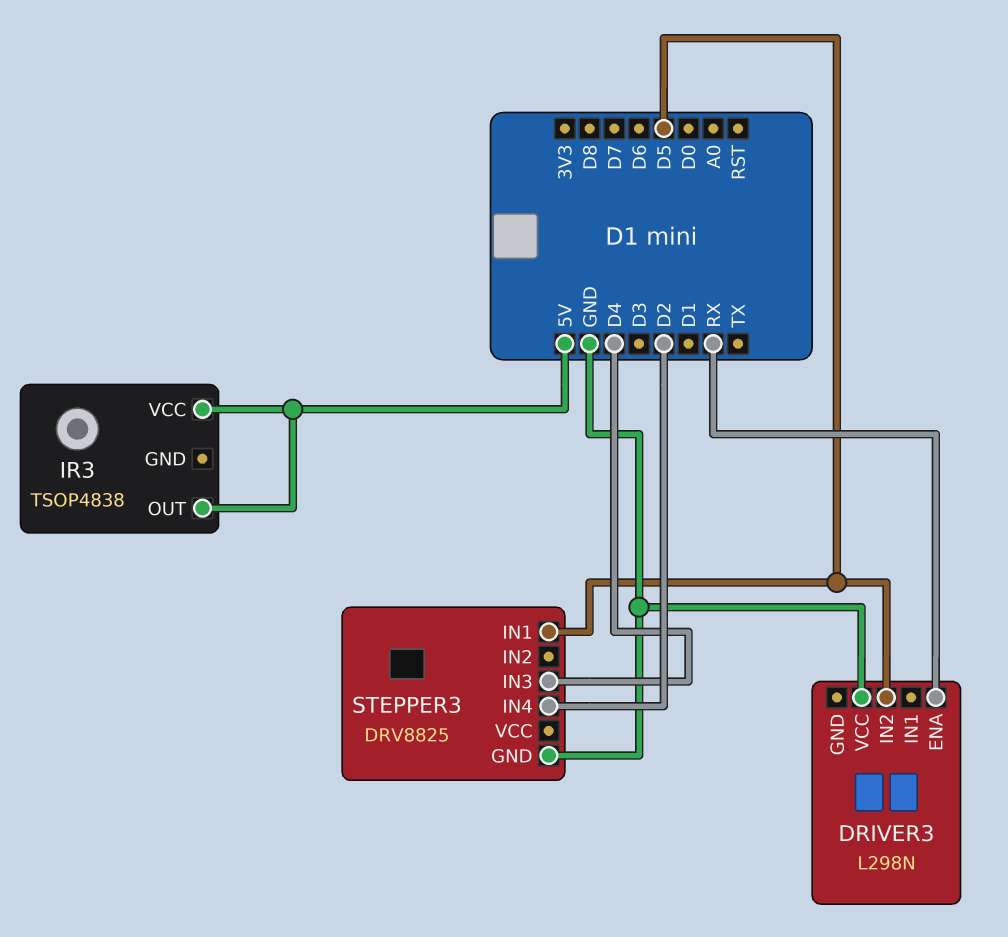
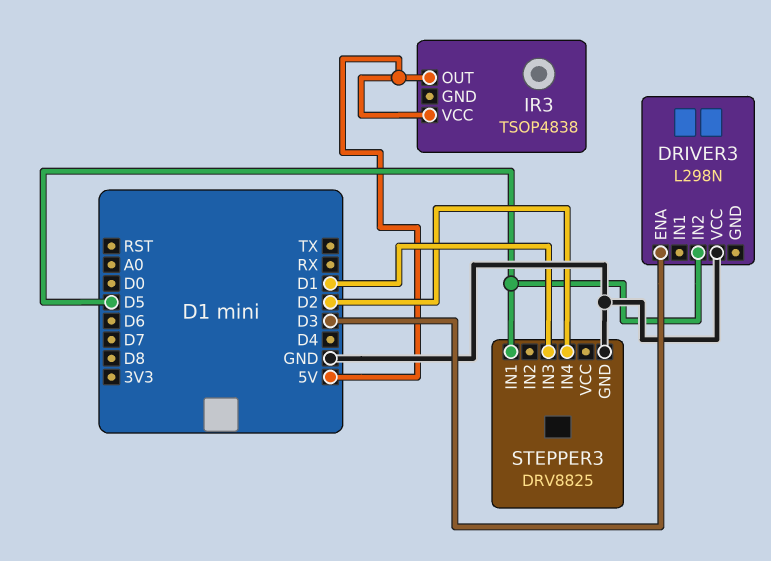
DRIVER3 pin ENA: RX -> D3
STEPPER3 pin IN3: D4 -> D1

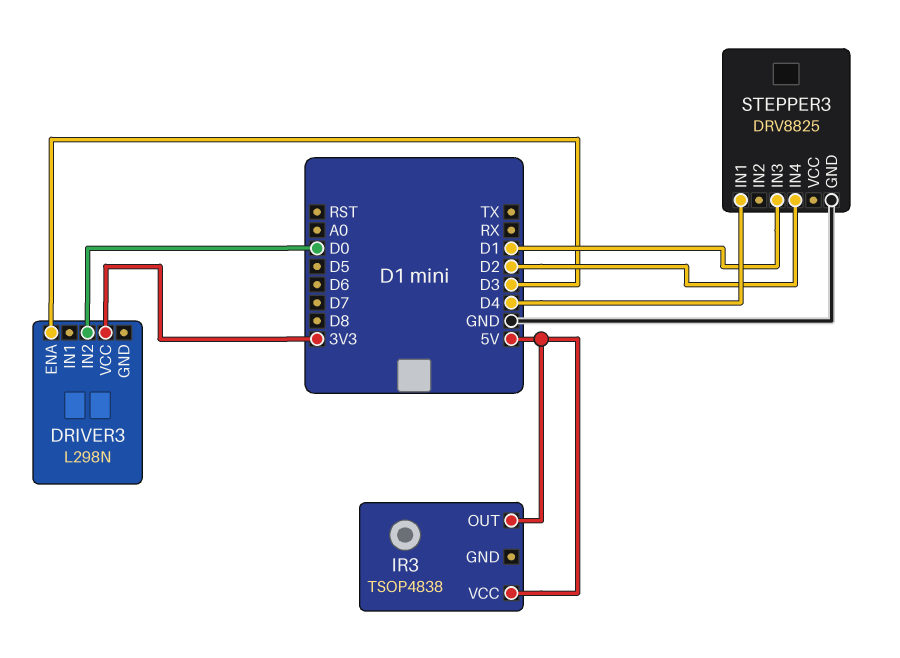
DRIVER3 pin IN2: D5 -> D0
DRIVER3 pin VCC: GND -> 3V3
STEPPER3 pin IN1: D5 -> D4

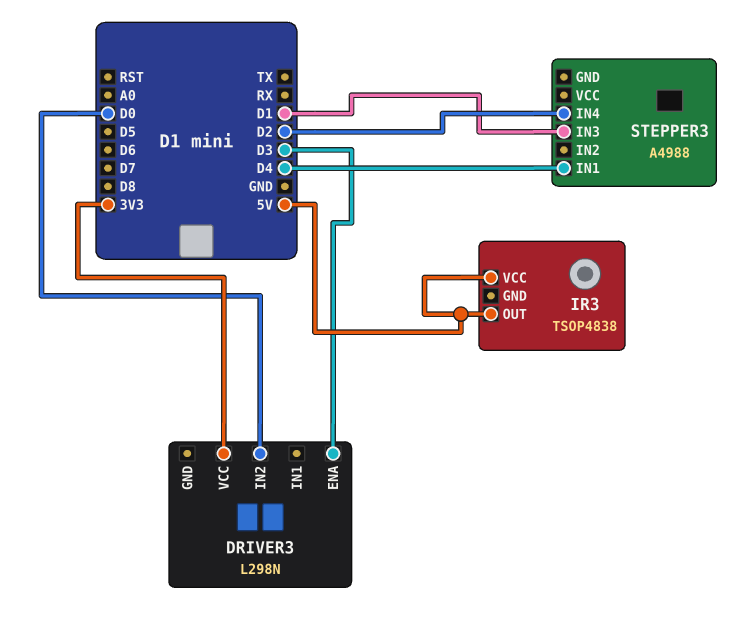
STEPPER3: DRV8825 -> A4988
STEPPER3 pin GND: GND -> none

